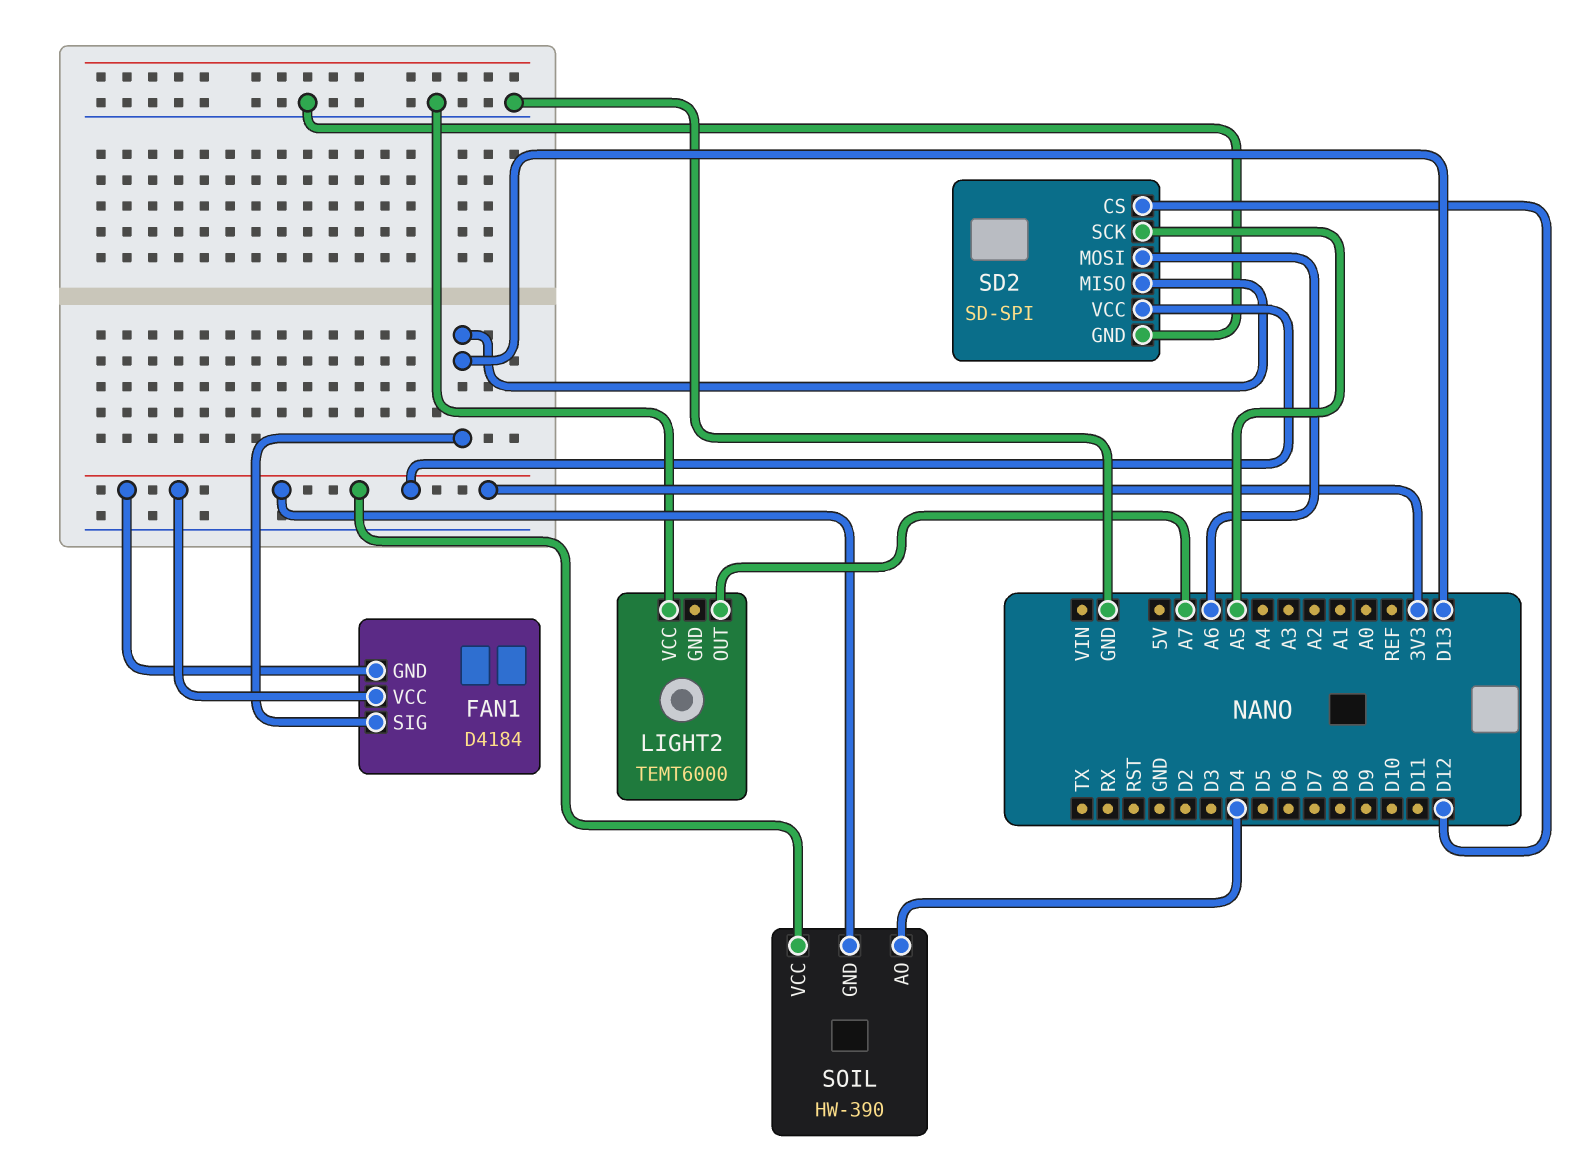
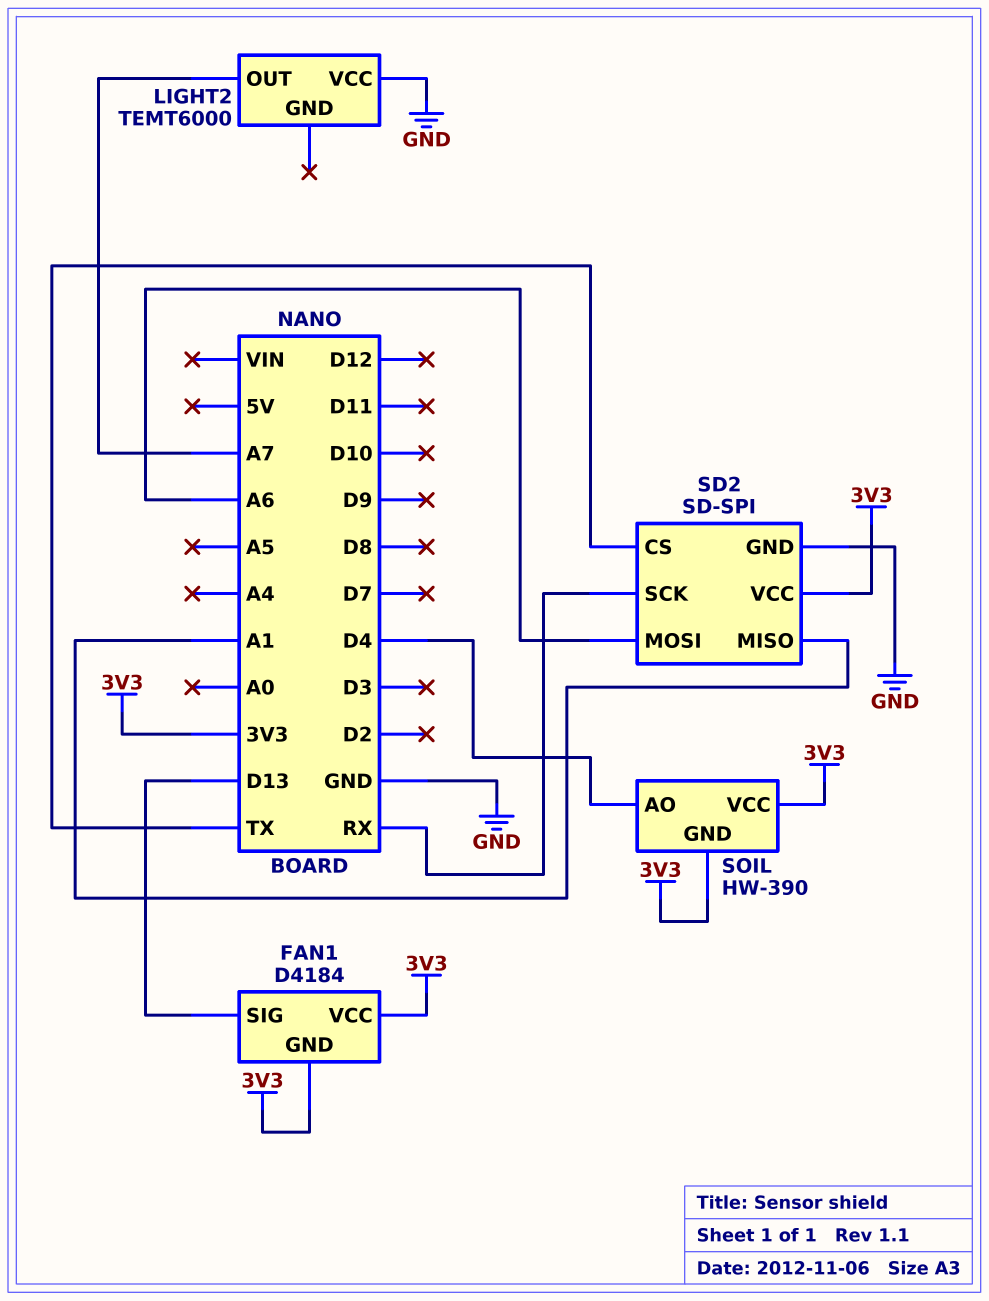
SD2 pin CS: D12 -> TX
SD2 pin MISO: D13 -> A1
SD2 pin SCK: A5 -> RX

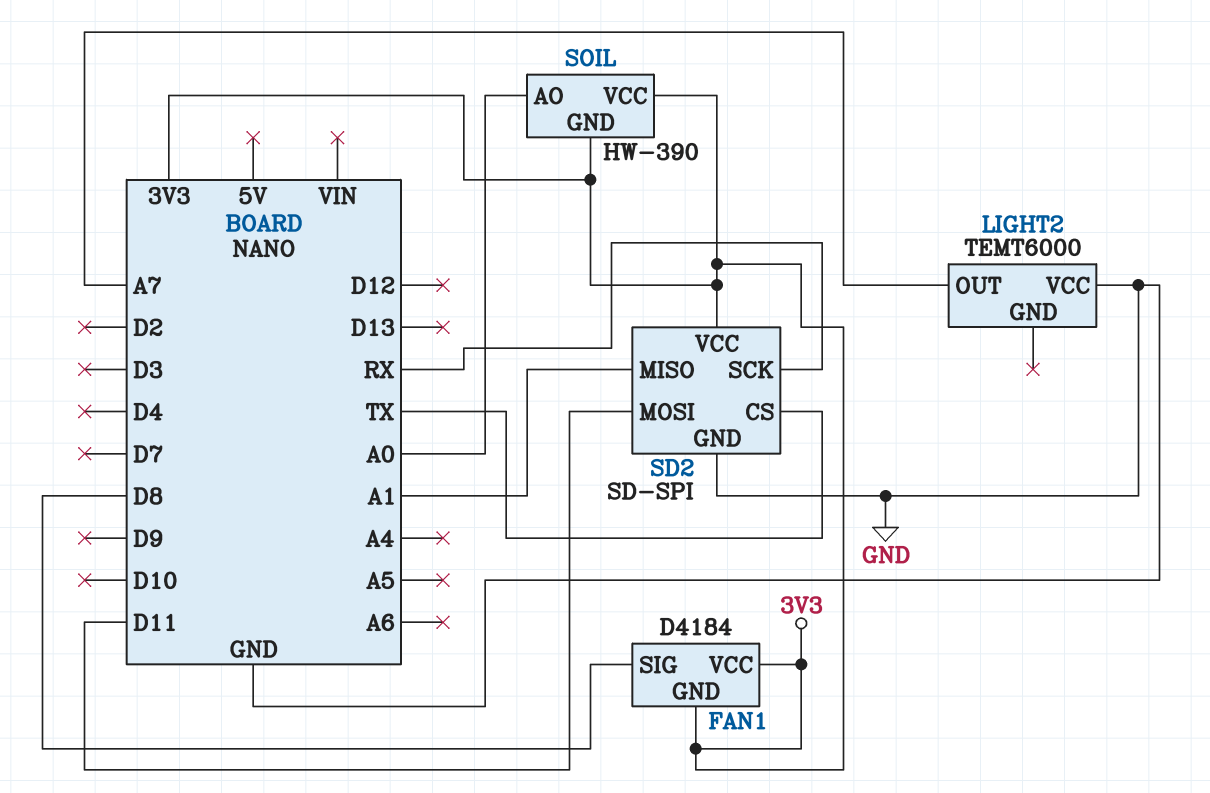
FAN1 pin SIG: D13 -> D8
SD2 pin MOSI: A6 -> D11
SOIL pin AO: D4 -> A0

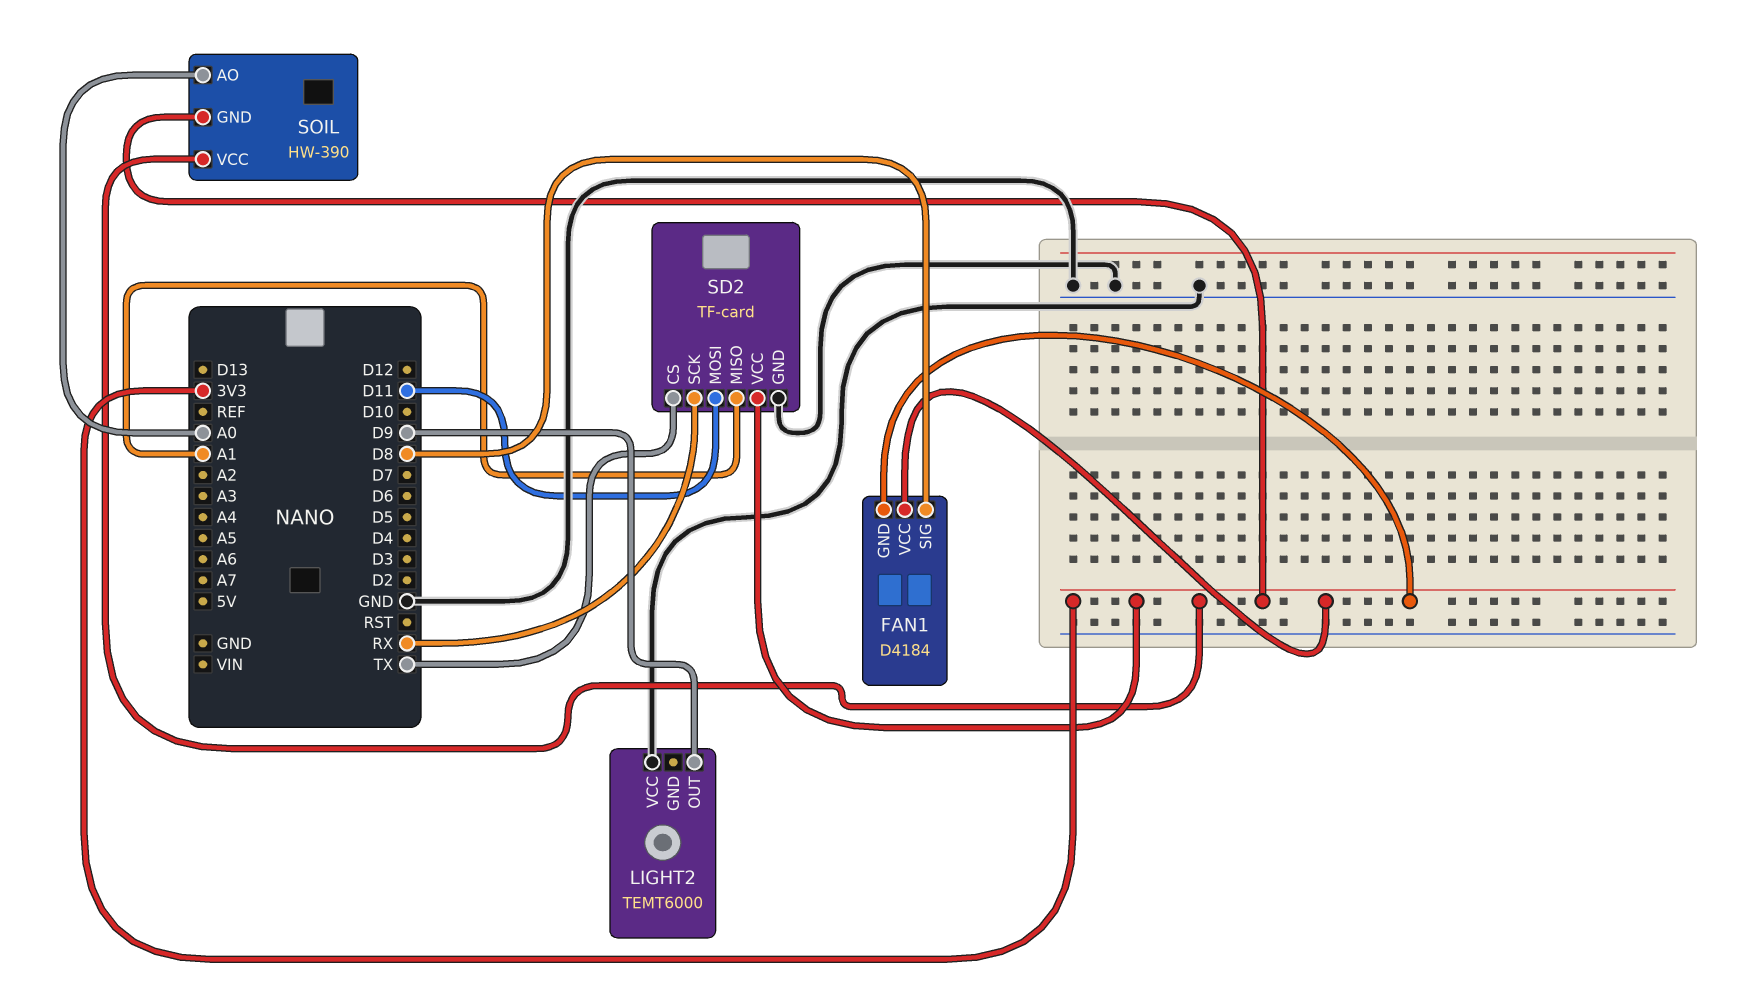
LIGHT2 pin OUT: A7 -> D9
SD2: SD-SPI -> TF-card

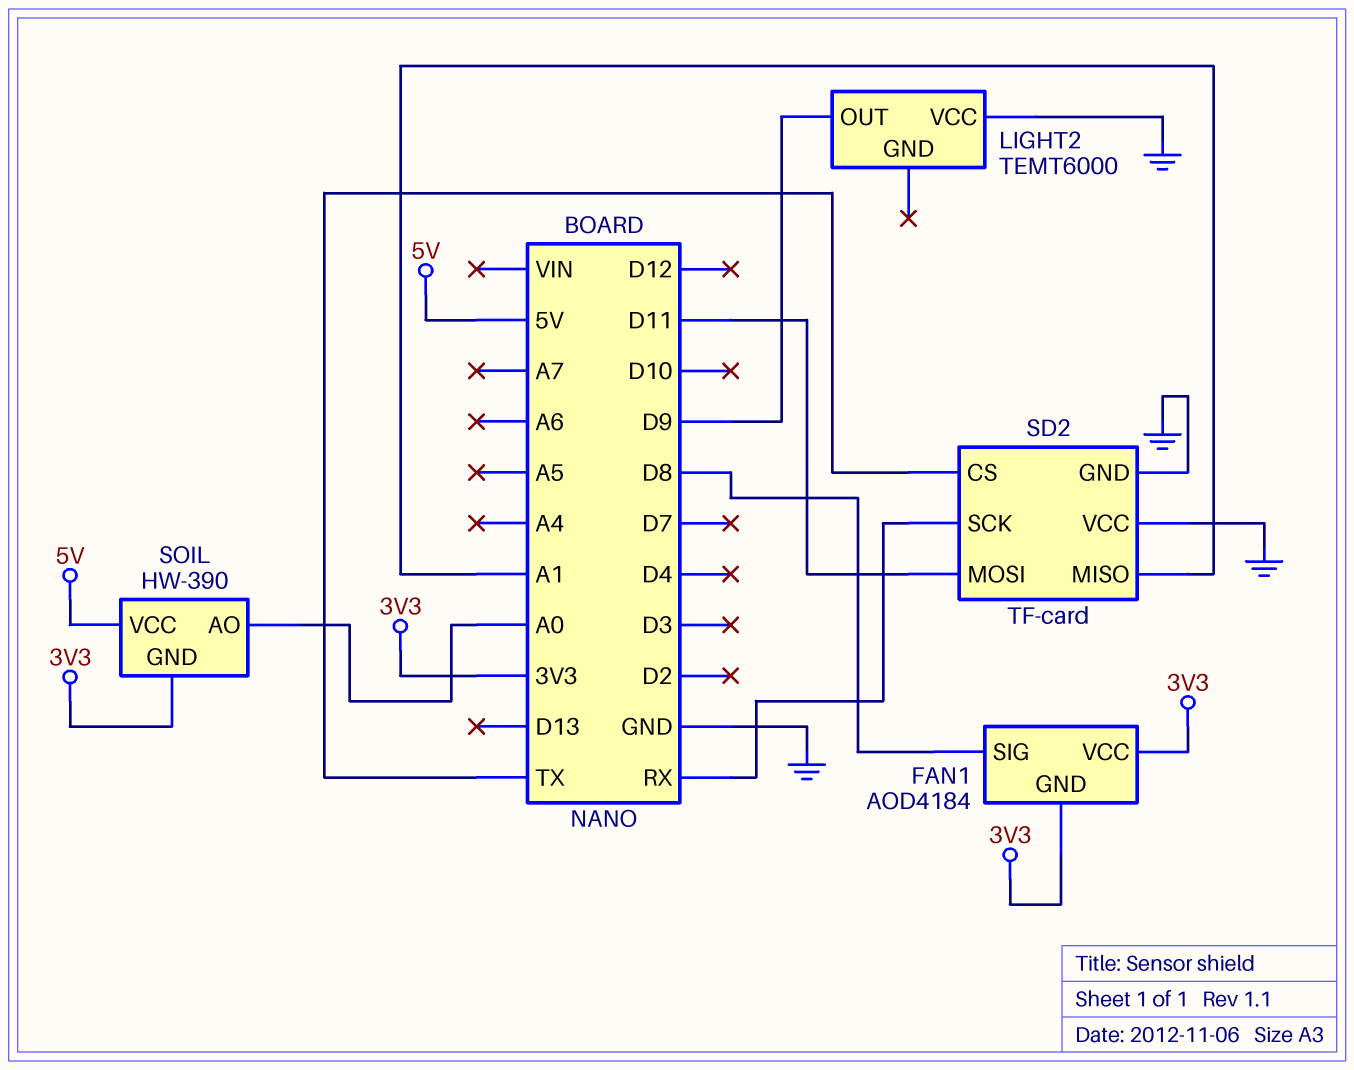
FAN1: D4184 -> AOD4184
SD2 pin VCC: 3V3 -> GND
SOIL pin VCC: 3V3 -> 5V

